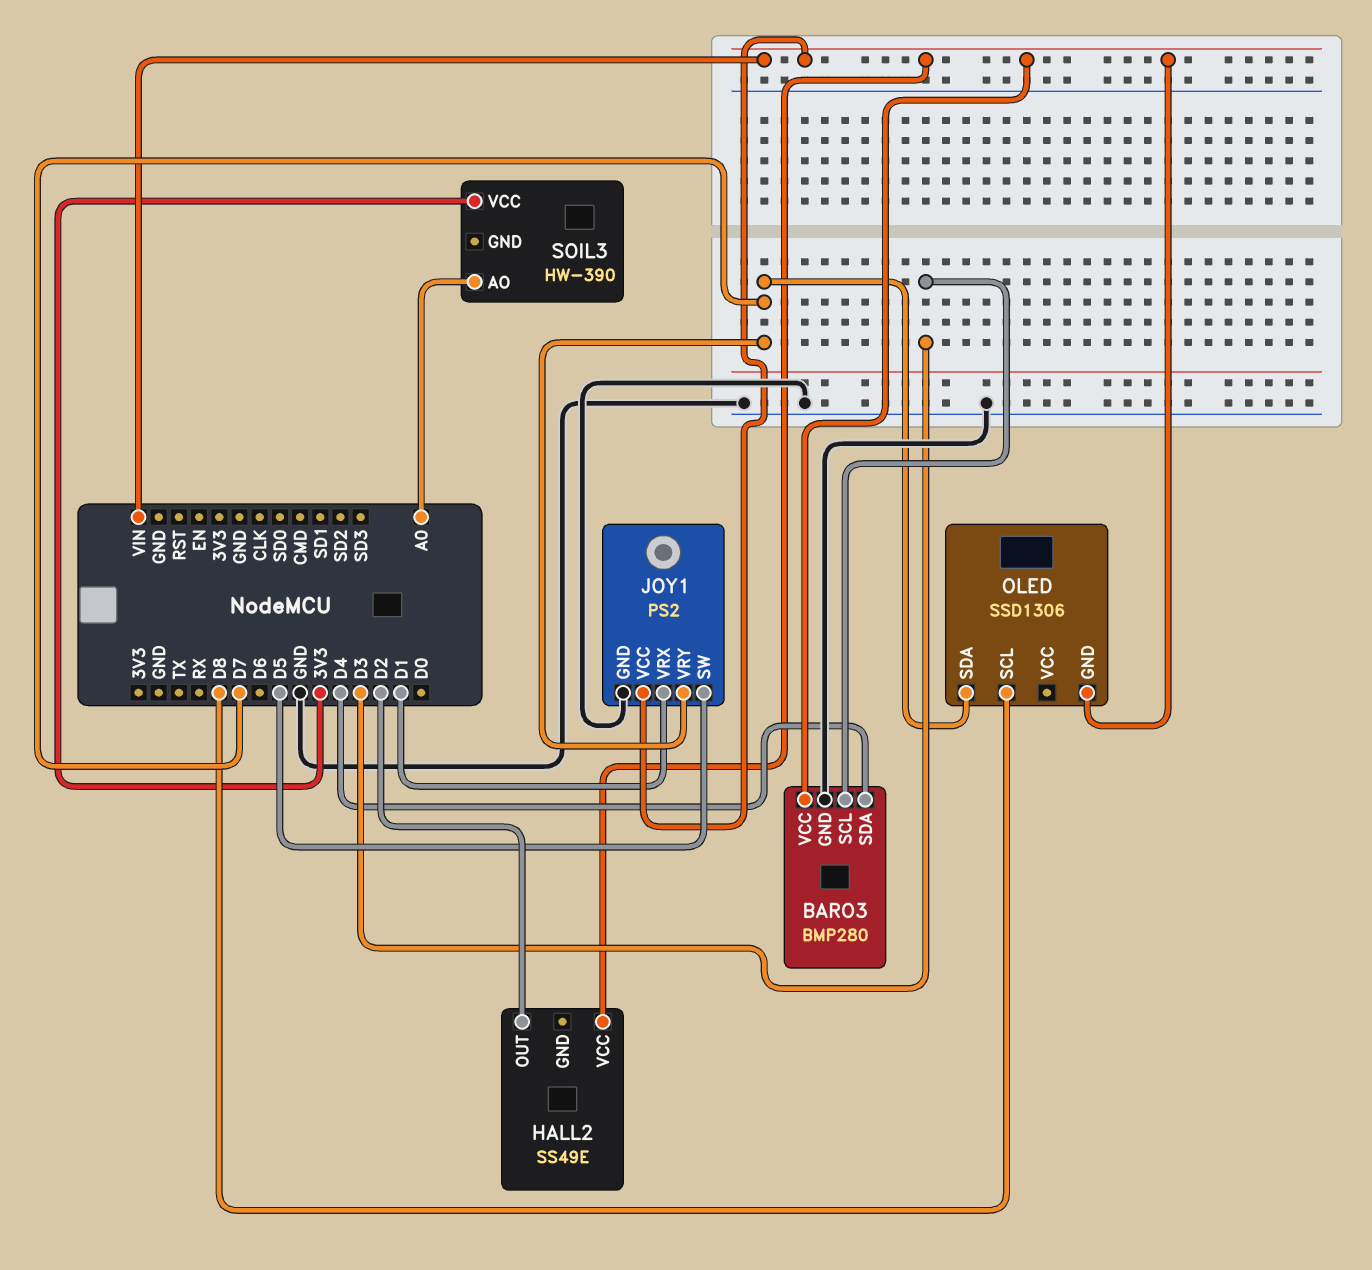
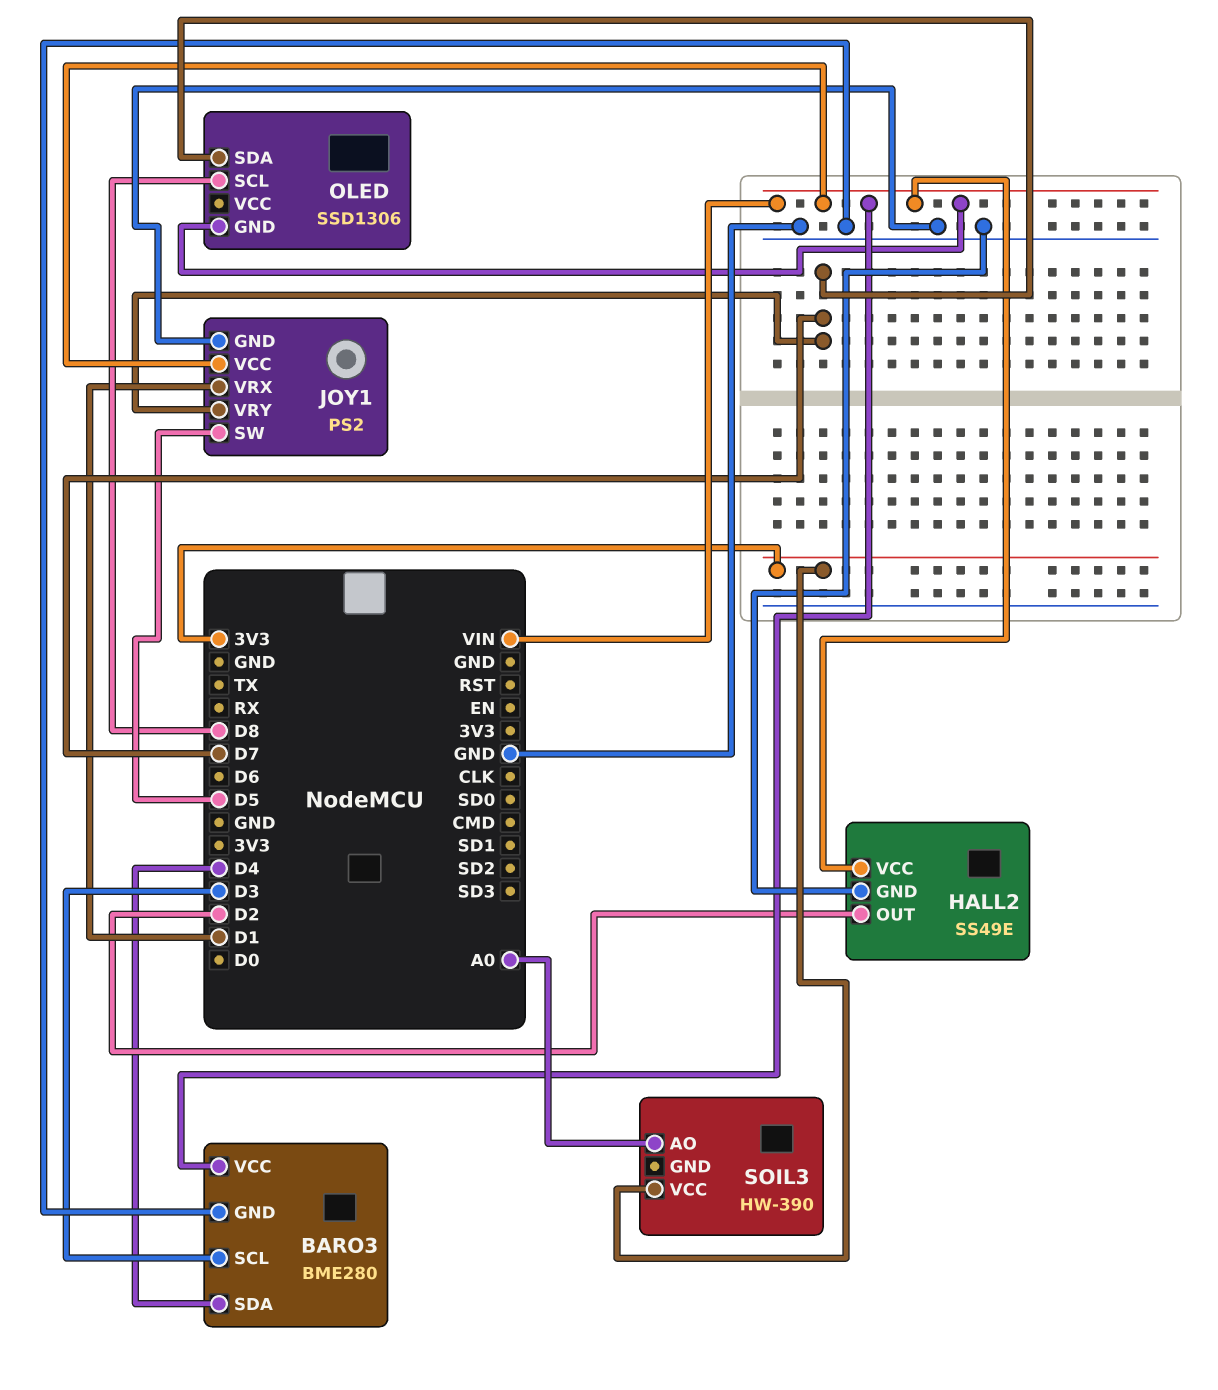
BARO3: BMP280 -> BME280
HALL2 pin GND: none -> GND

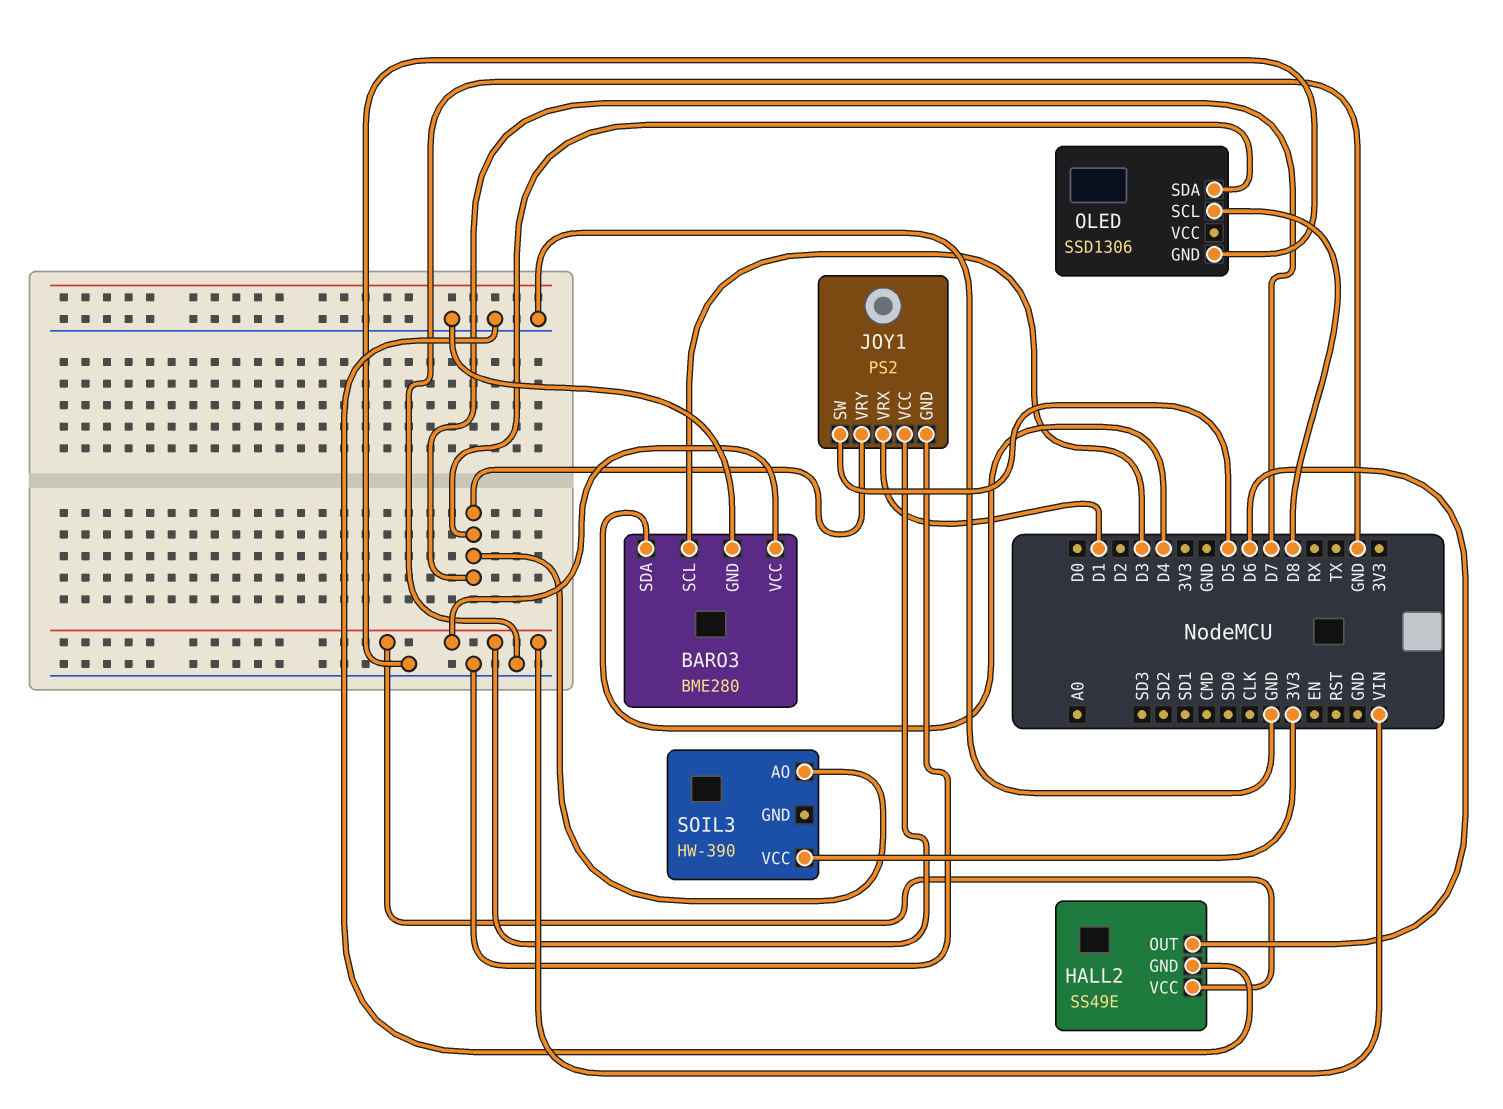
HALL2 pin OUT: D2 -> D6
OLED pin GND: VIN -> GND
SOIL3 pin AO: A0 -> D7

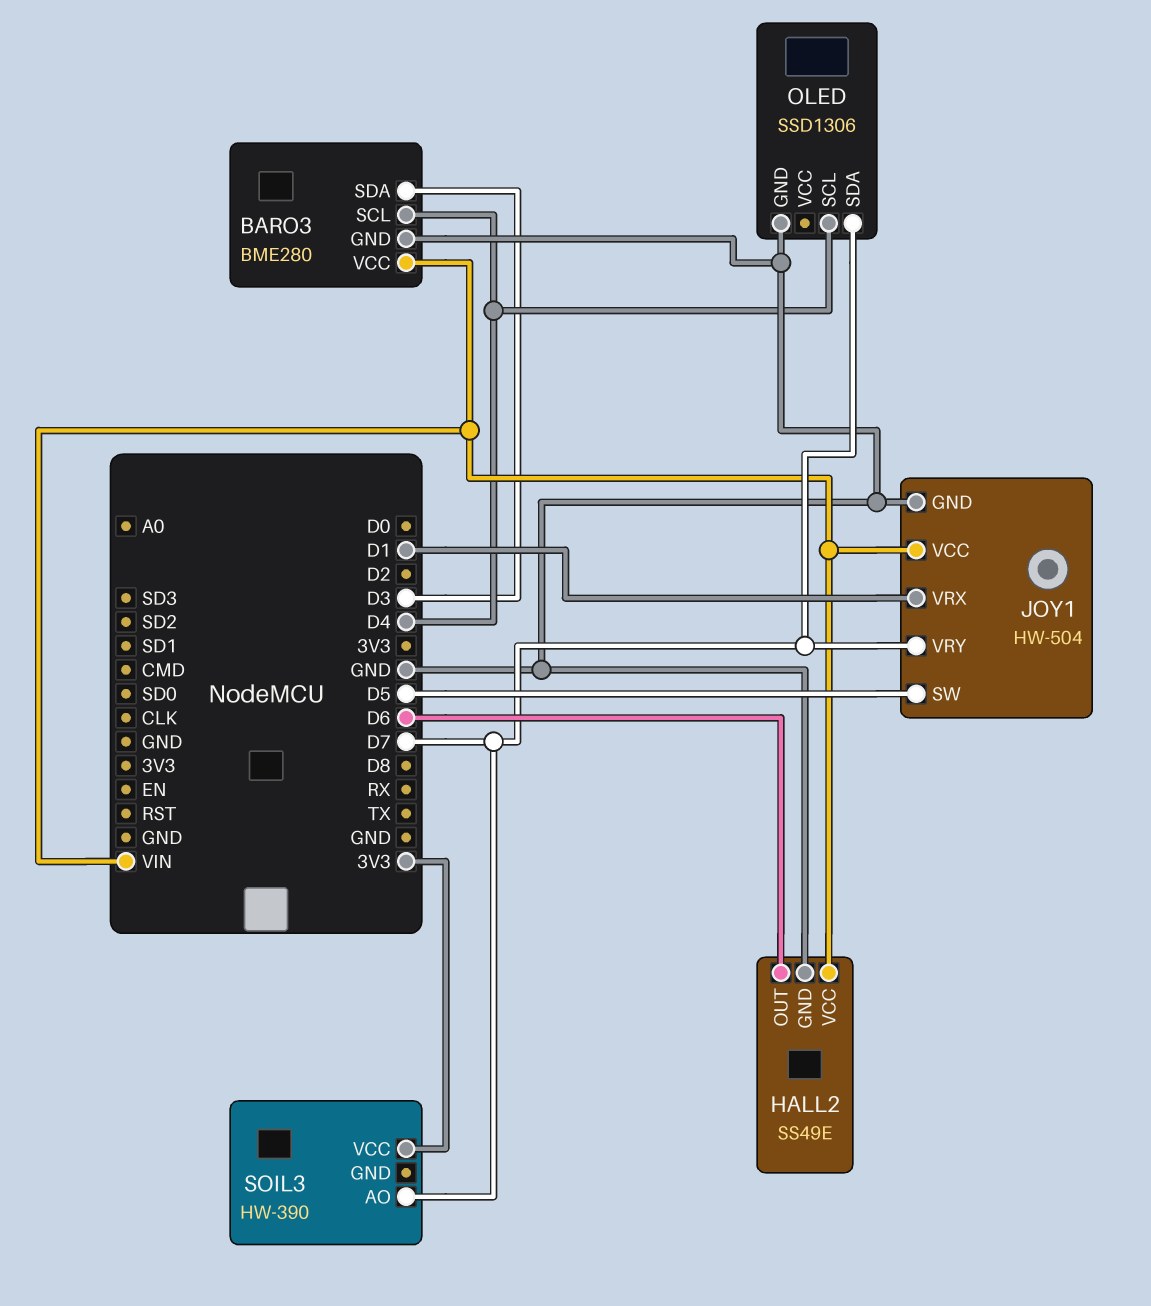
BARO3 pin SCL: D3 -> D4
BARO3 pin SDA: D4 -> D3
JOY1: PS2 -> HW-504
OLED pin SCL: D8 -> D4

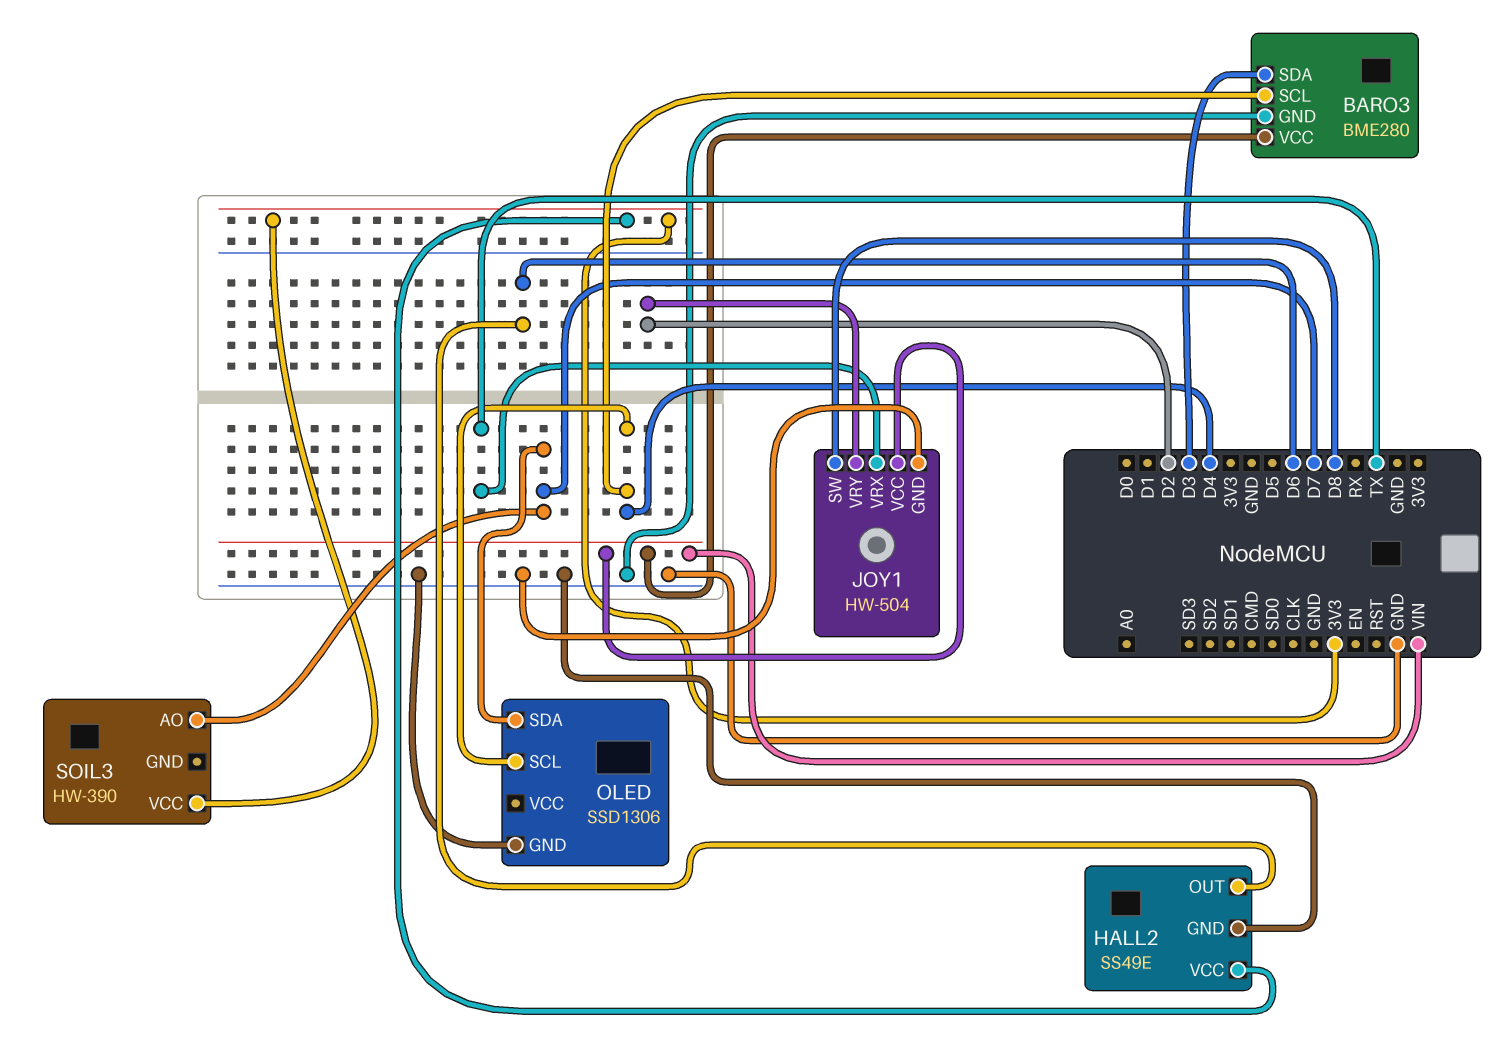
HALL2 pin VCC: VIN -> 3V3
JOY1 pin SW: D5 -> D8
JOY1 pin VRX: D1 -> TX
JOY1 pin VRY: D7 -> D2

